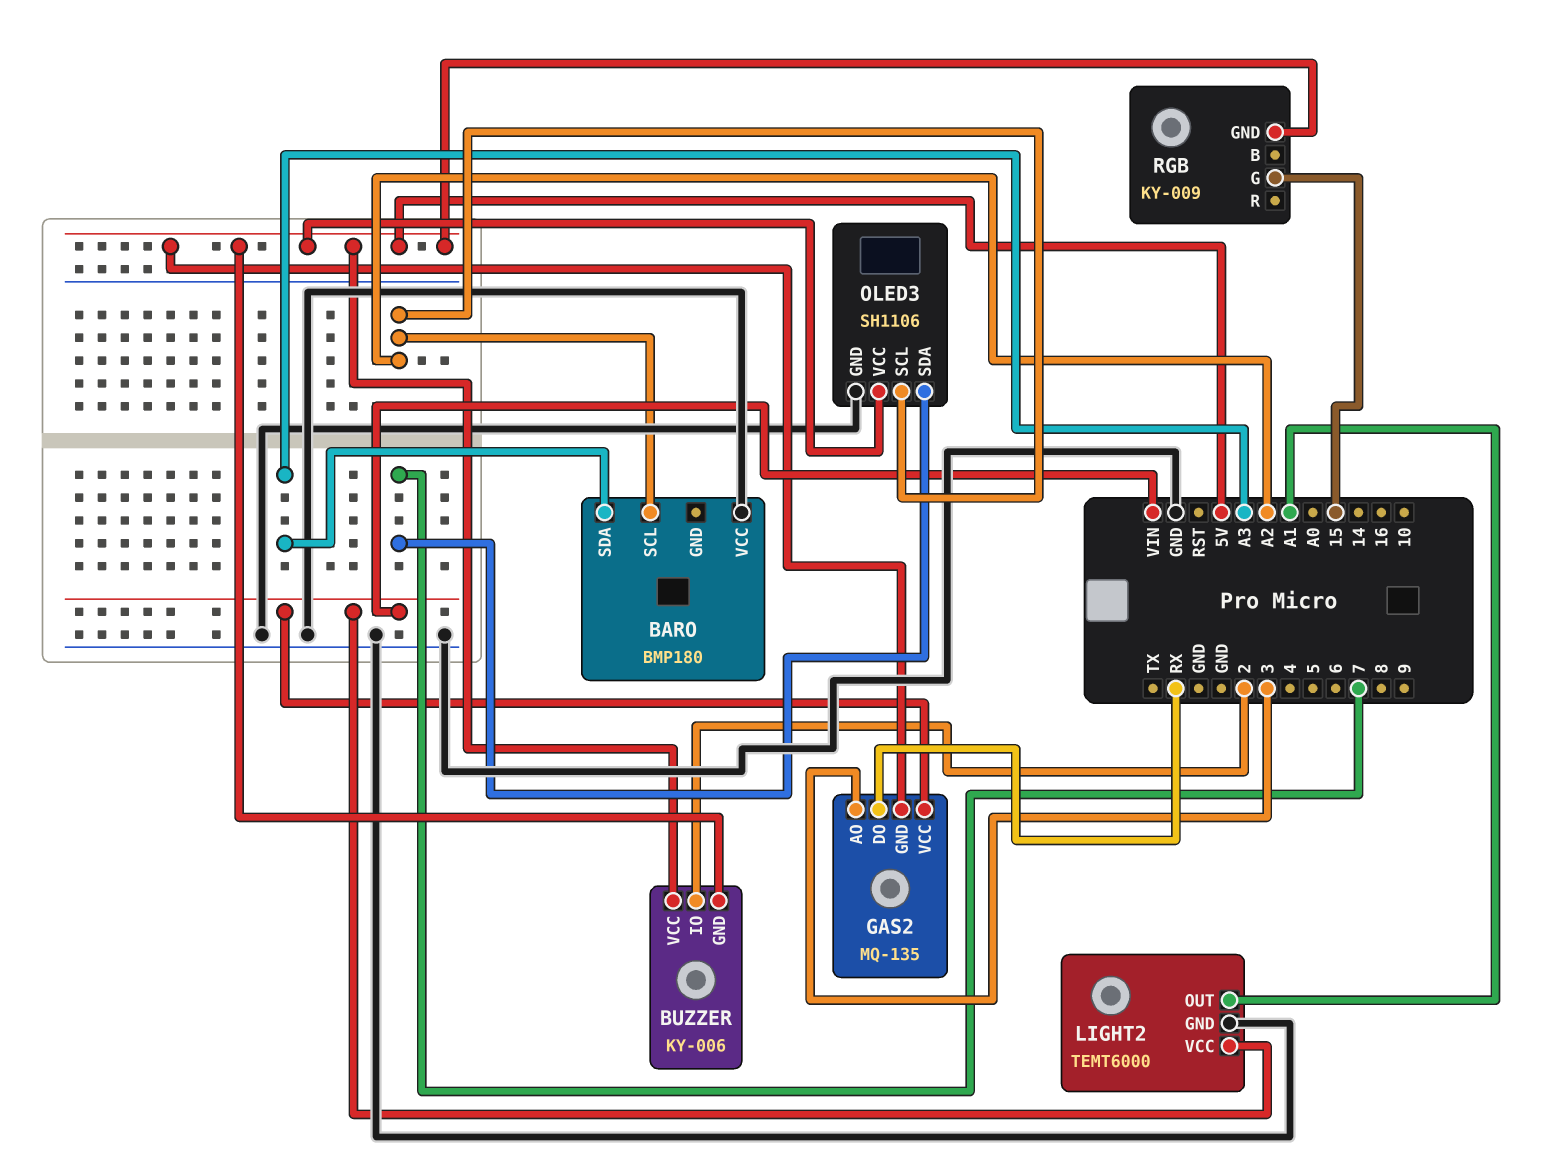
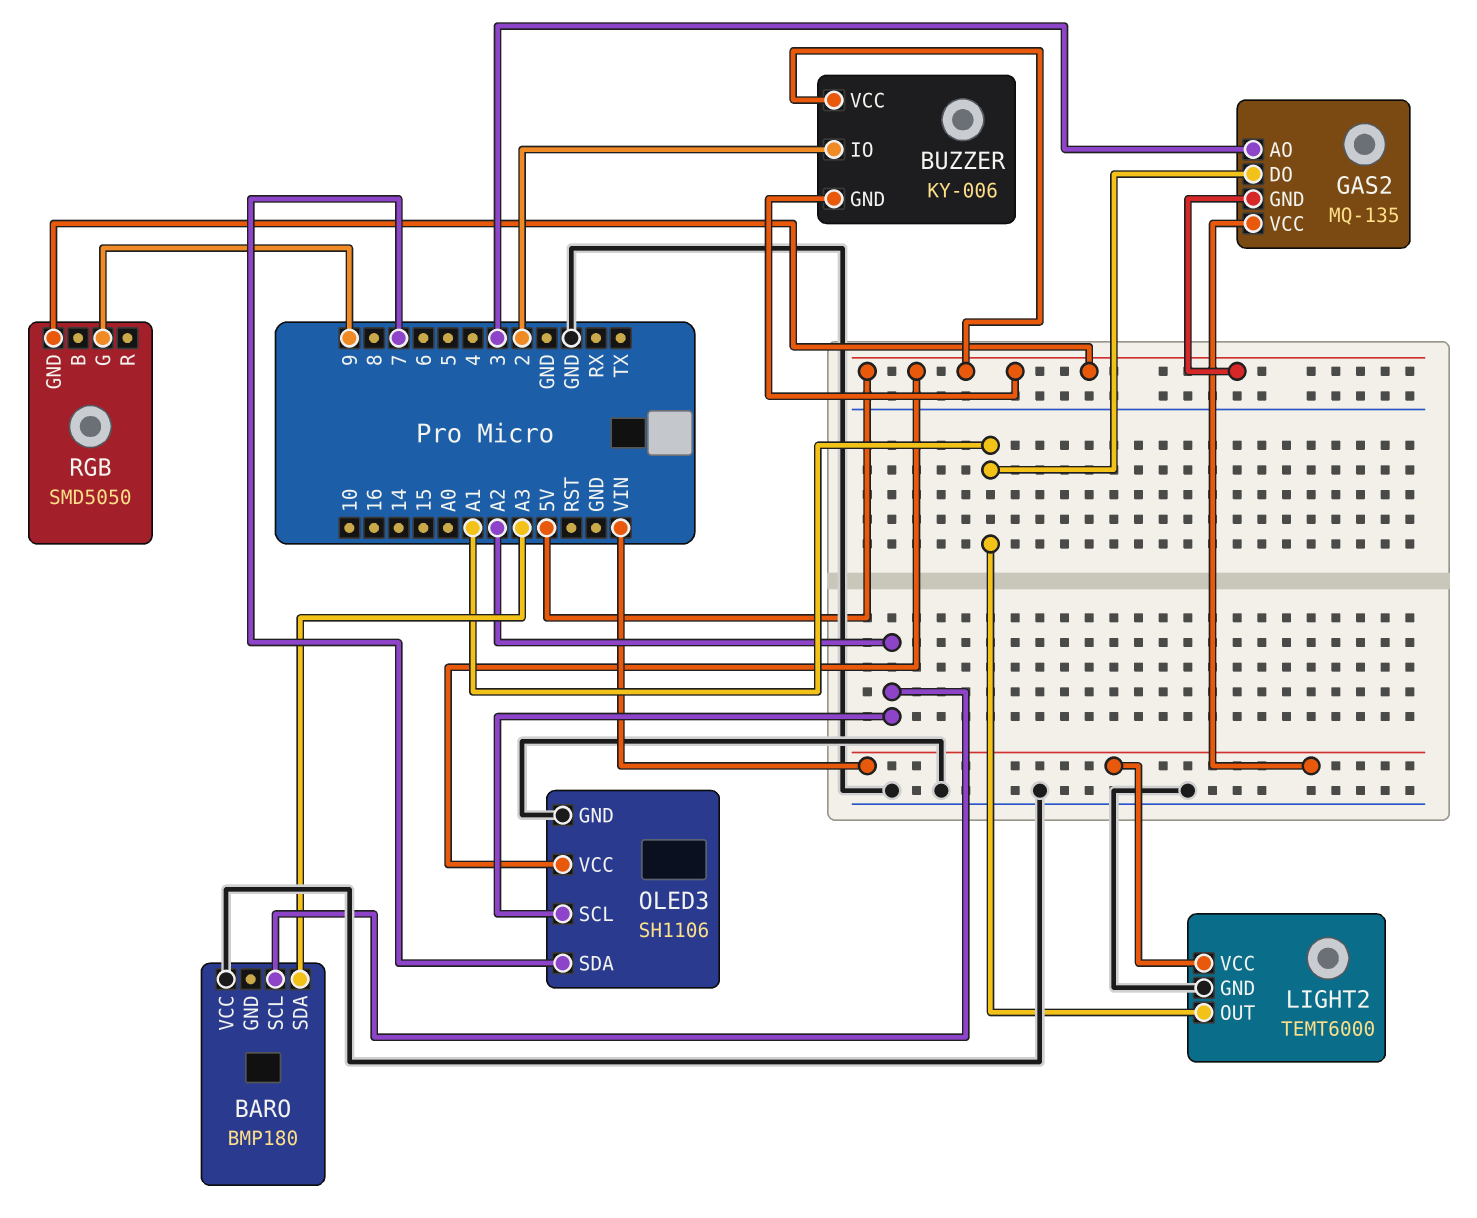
GAS2 pin DO: RX -> A1
RGB: KY-009 -> SMD5050
RGB pin G: 15 -> 9

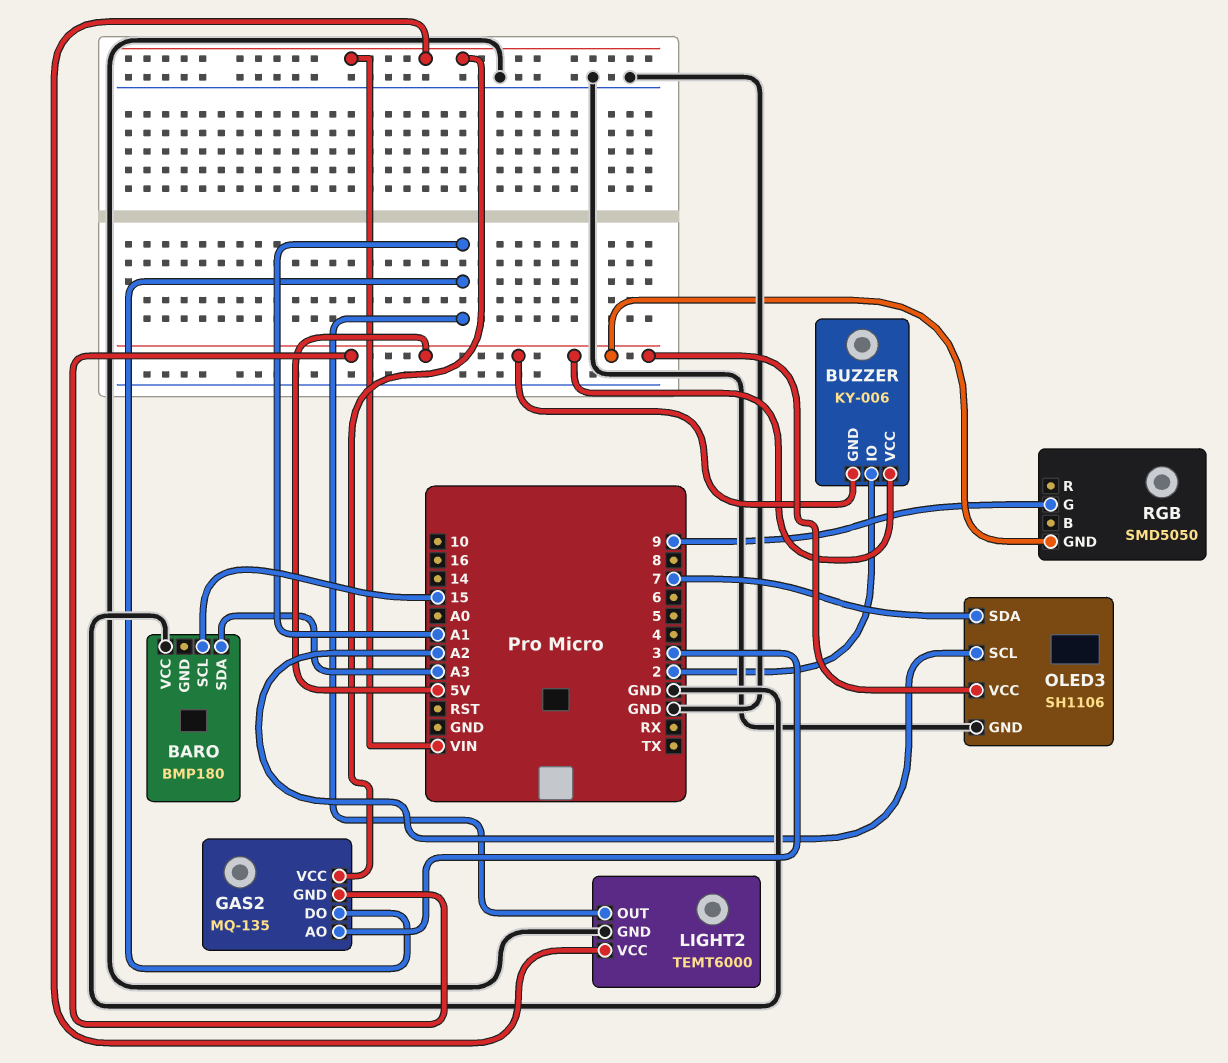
BARO pin SCL: A2 -> 15

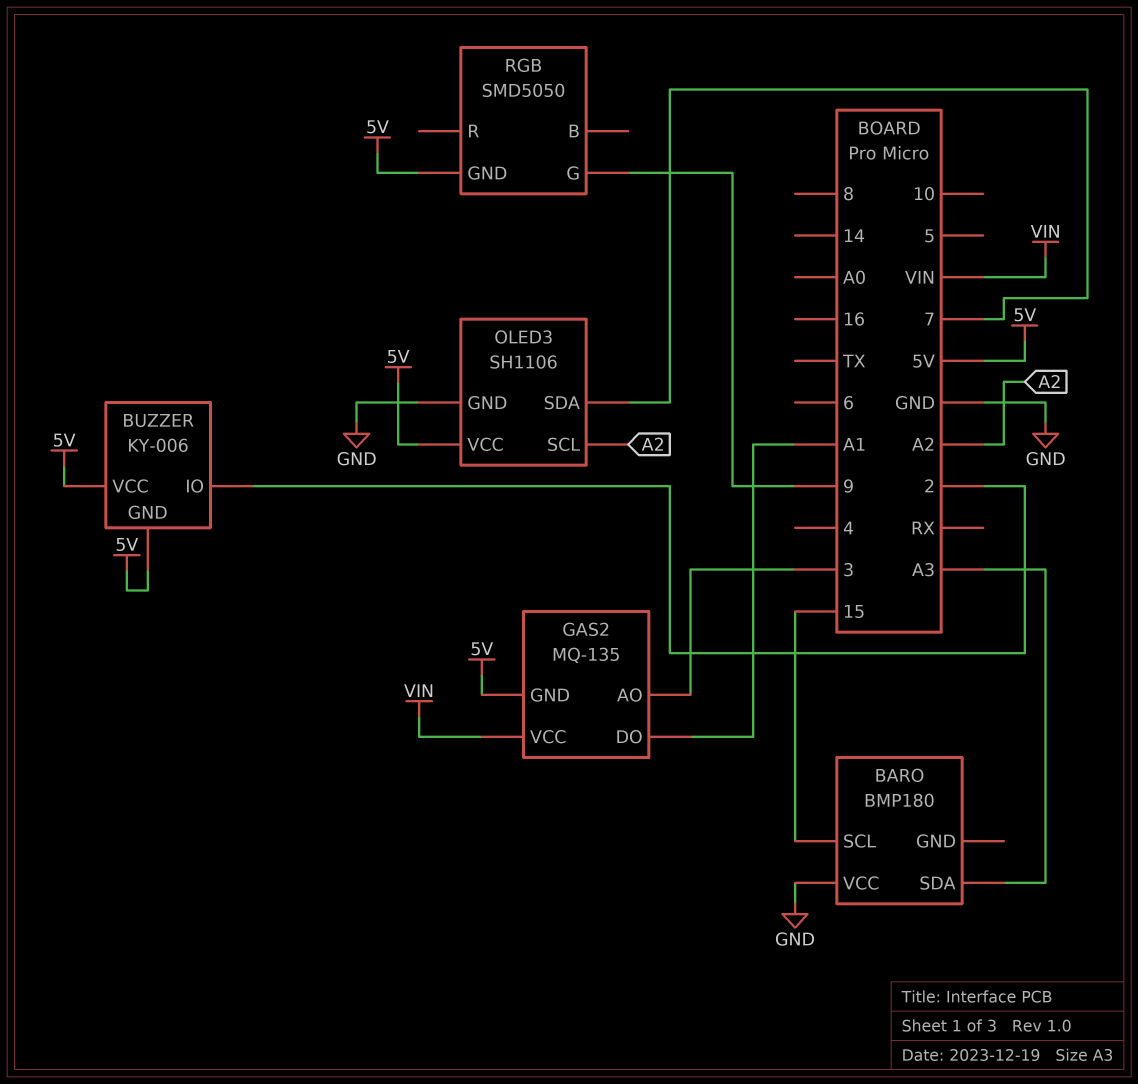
LIGHT2: TEMT6000 -> none
LIGHT2 pin GND: GND -> none
LIGHT2 pin OUT: A1 -> none
LIGHT2 pin VCC: VIN -> none

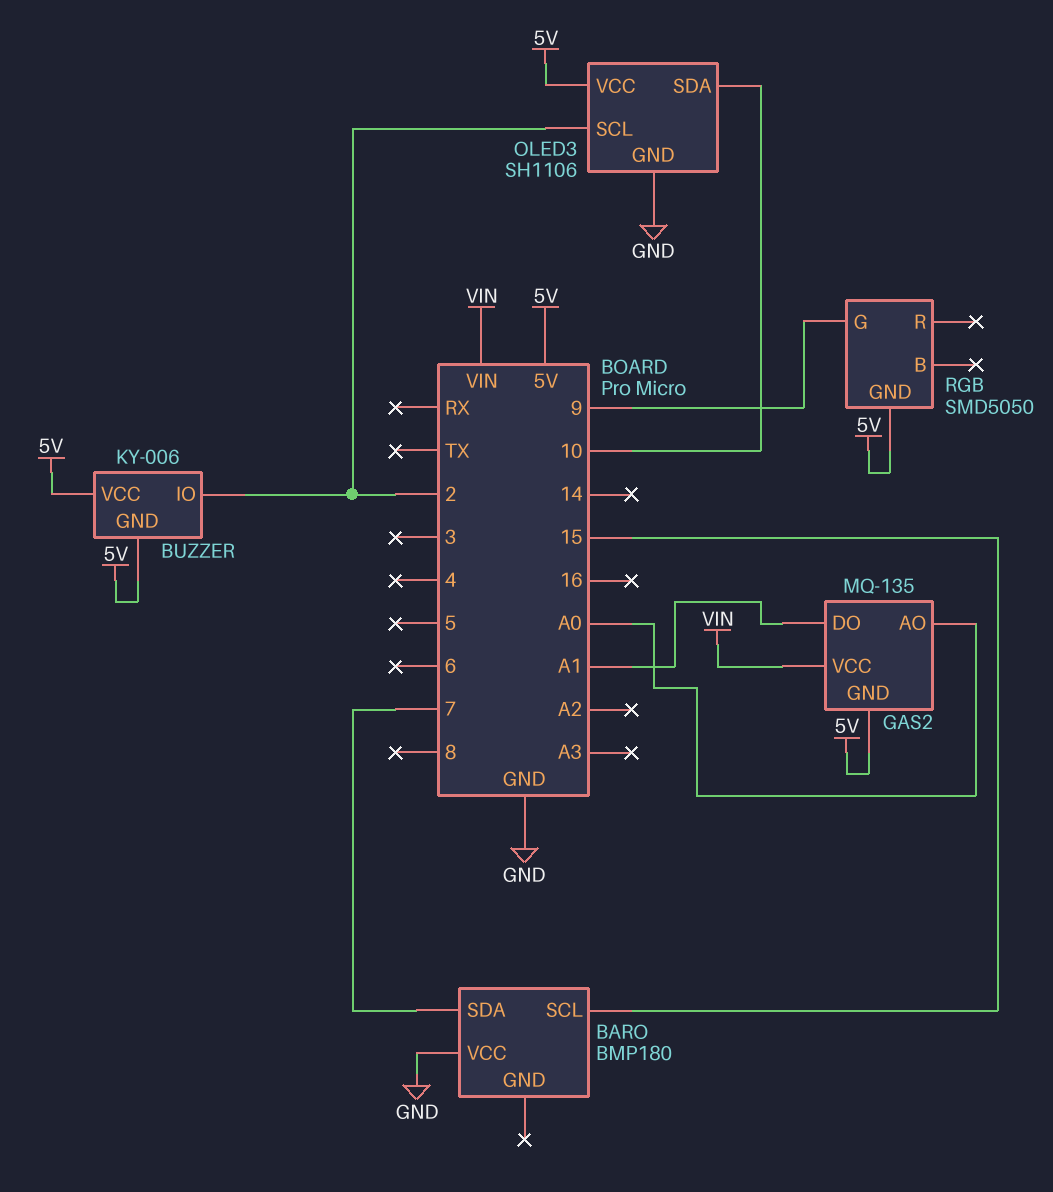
BARO pin SDA: A3 -> 7
GAS2 pin AO: 3 -> A0
OLED3 pin SCL: A2 -> 2
OLED3 pin SDA: 7 -> 10

